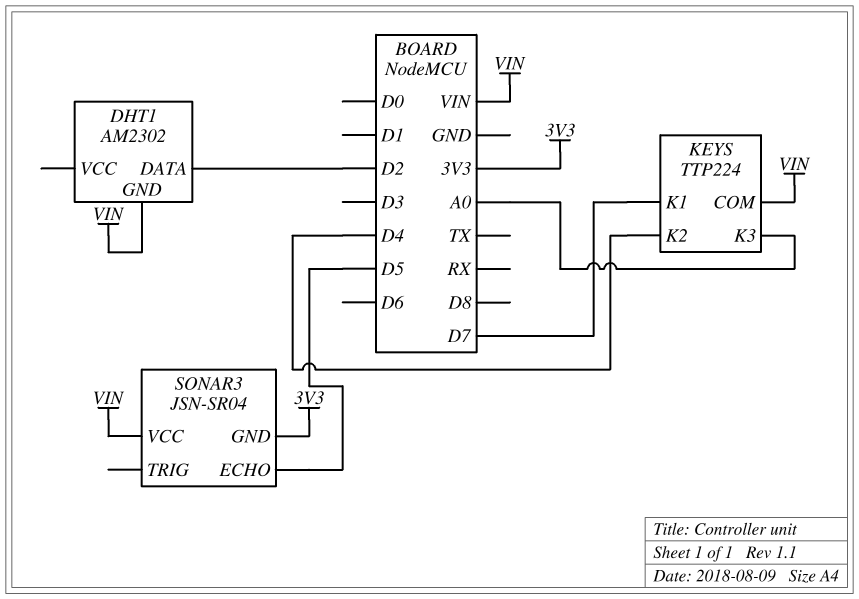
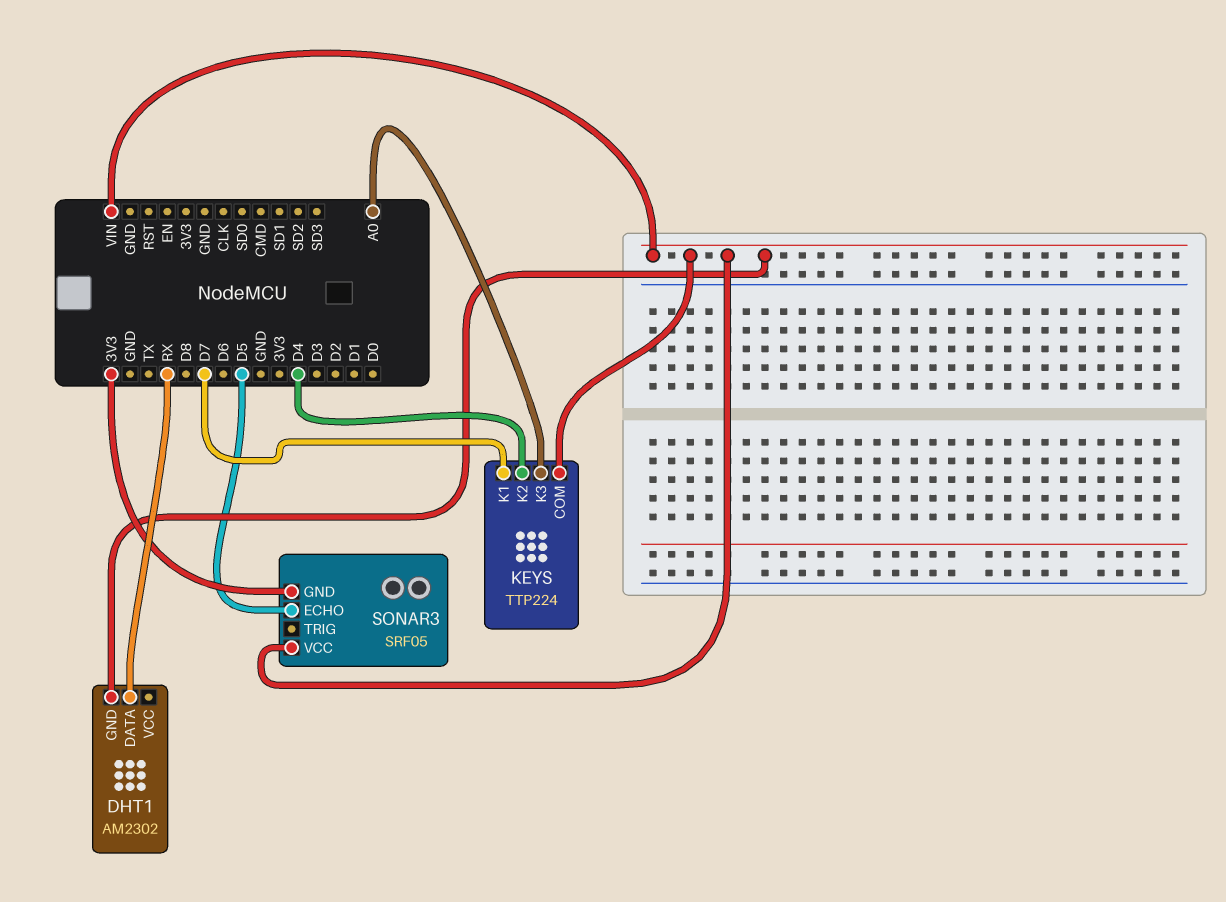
DHT1 pin DATA: D2 -> RX
SONAR3: JSN-SR04 -> SRF05

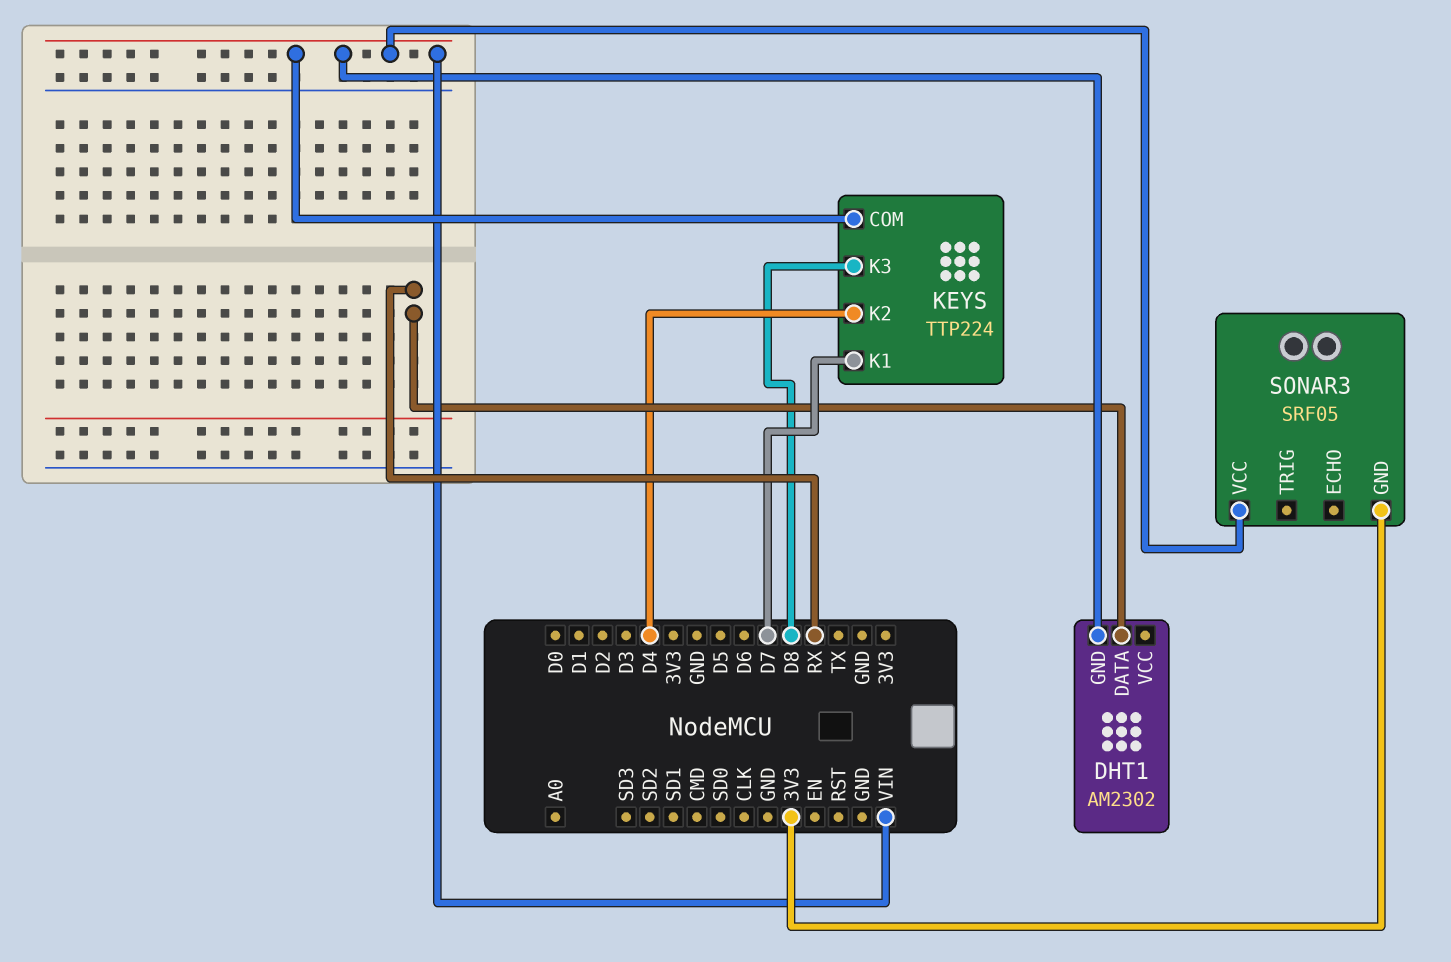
KEYS pin K3: A0 -> D8
SONAR3 pin ECHO: D5 -> none

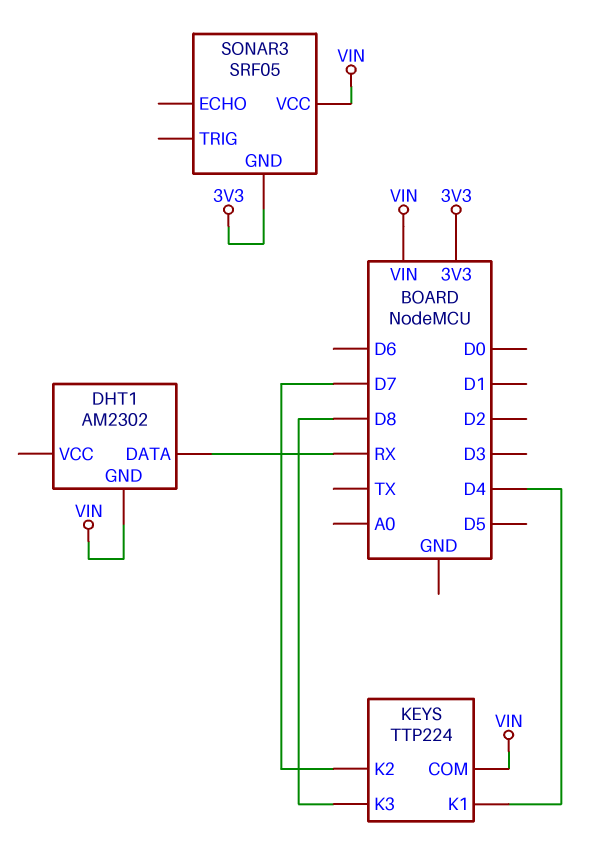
KEYS pin K1: D7 -> D4
KEYS pin K2: D4 -> D7

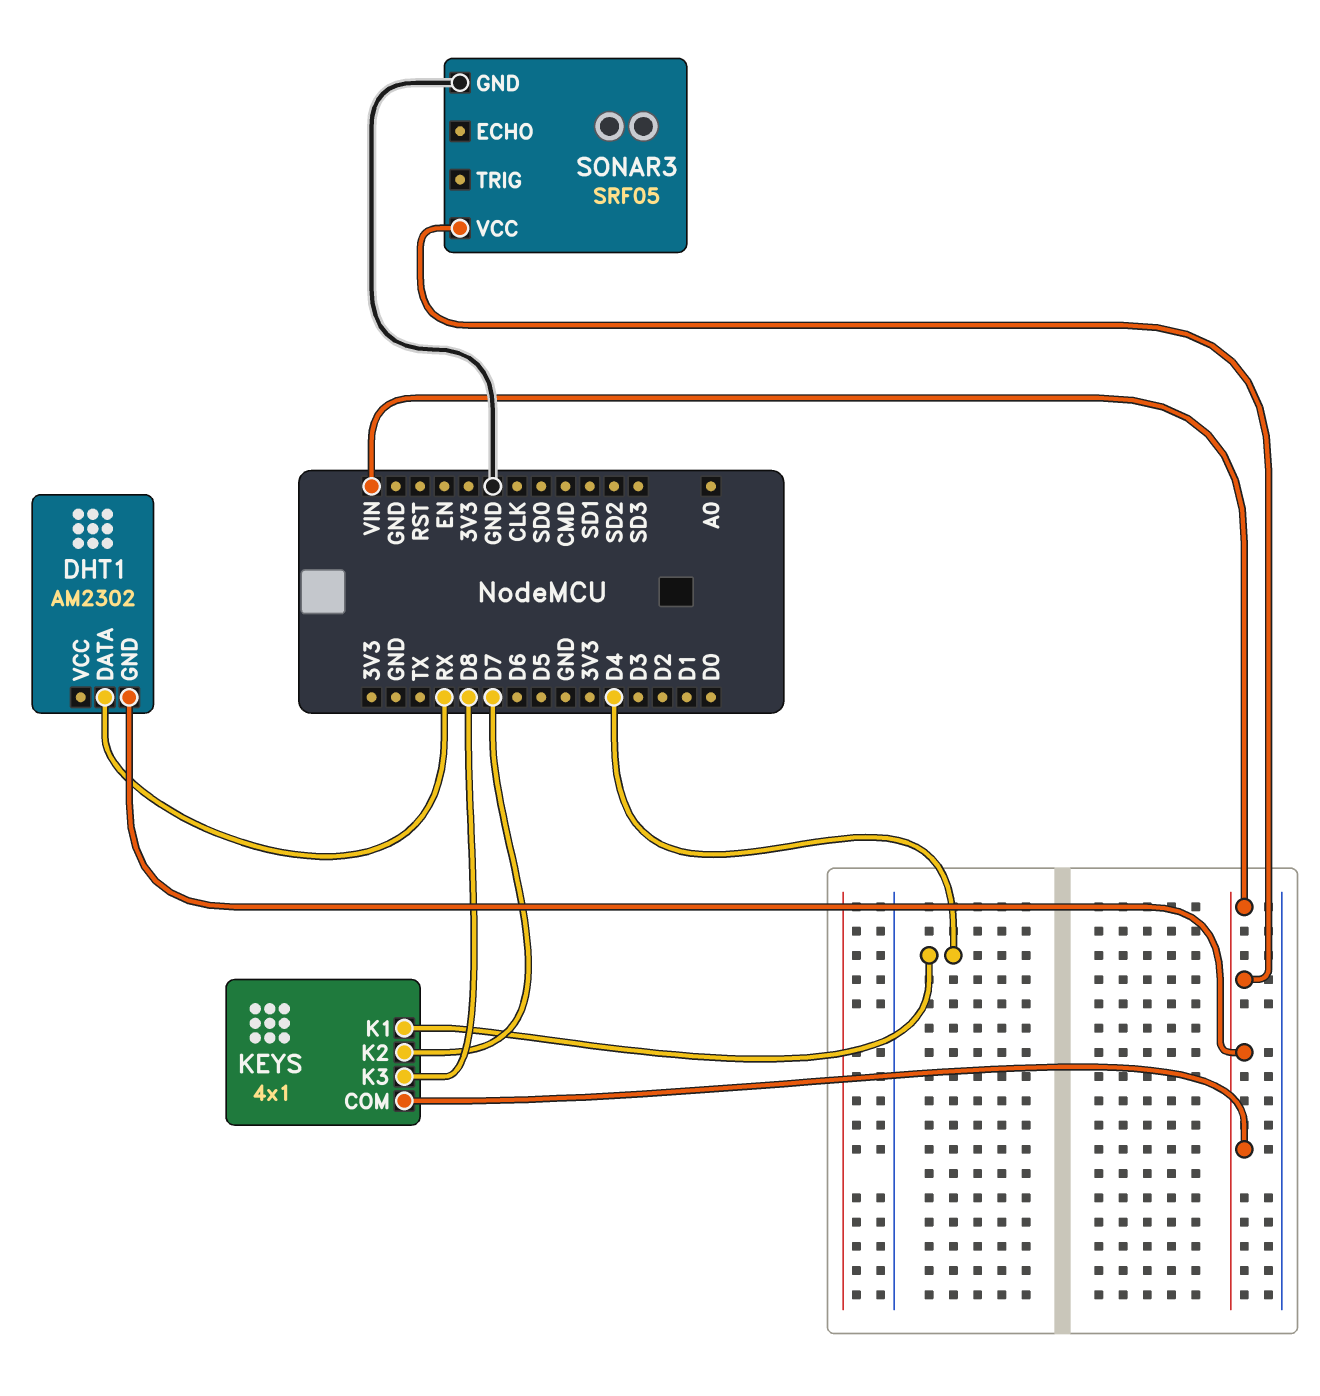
KEYS: TTP224 -> 4x1
SONAR3 pin GND: 3V3 -> GND

